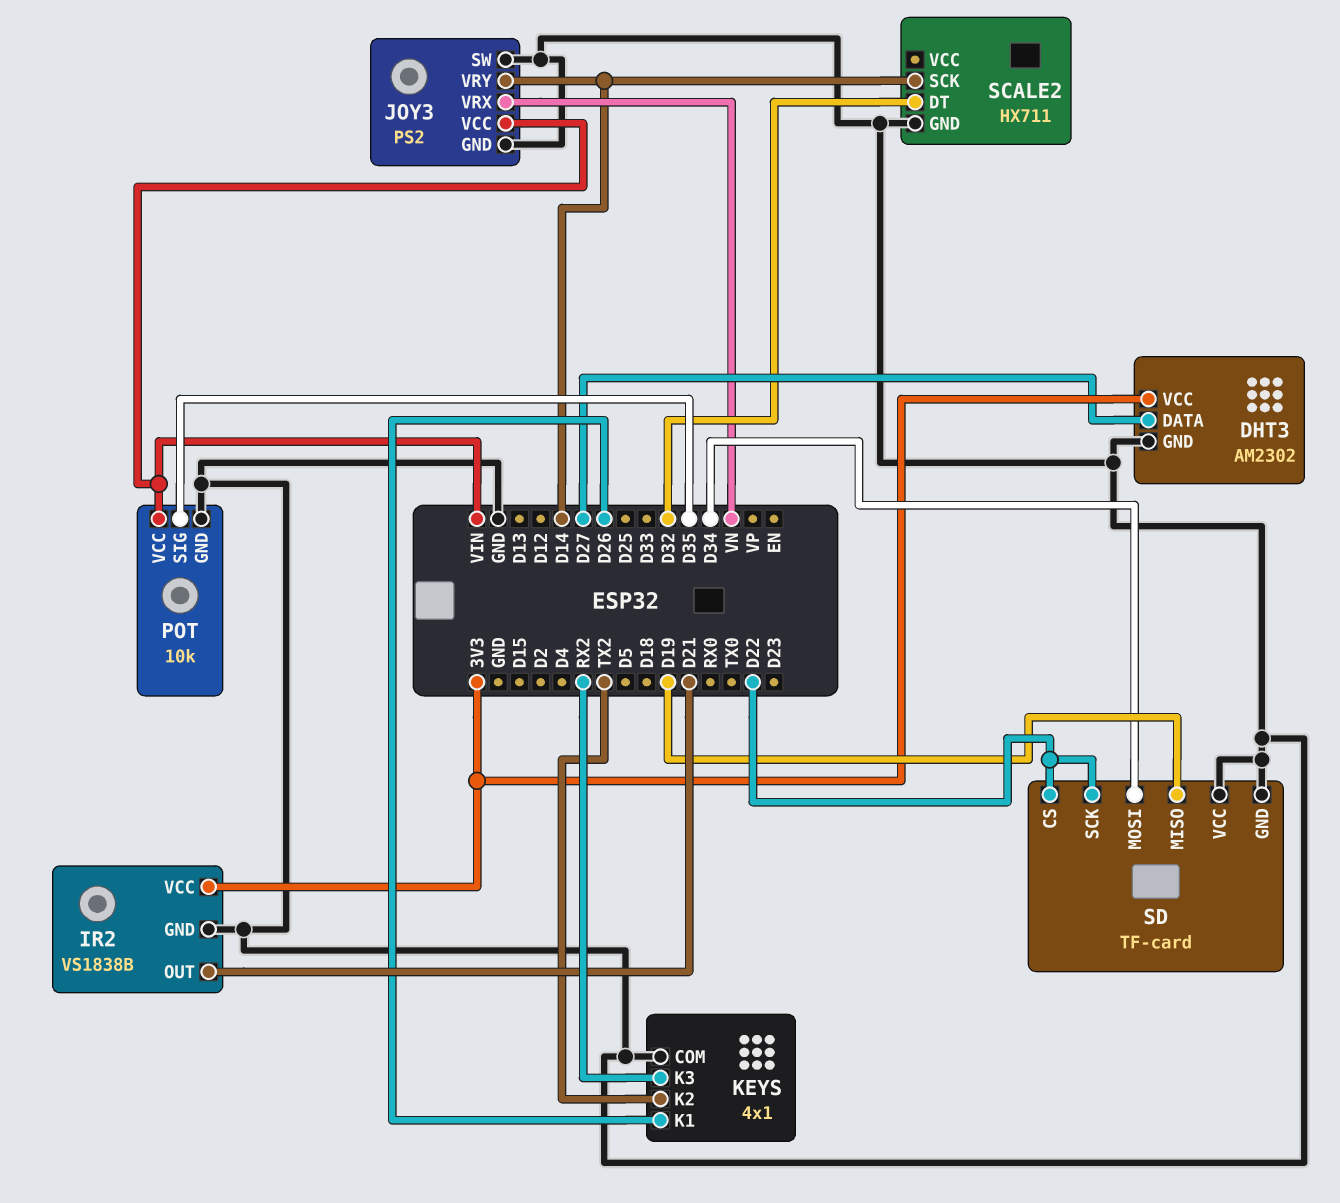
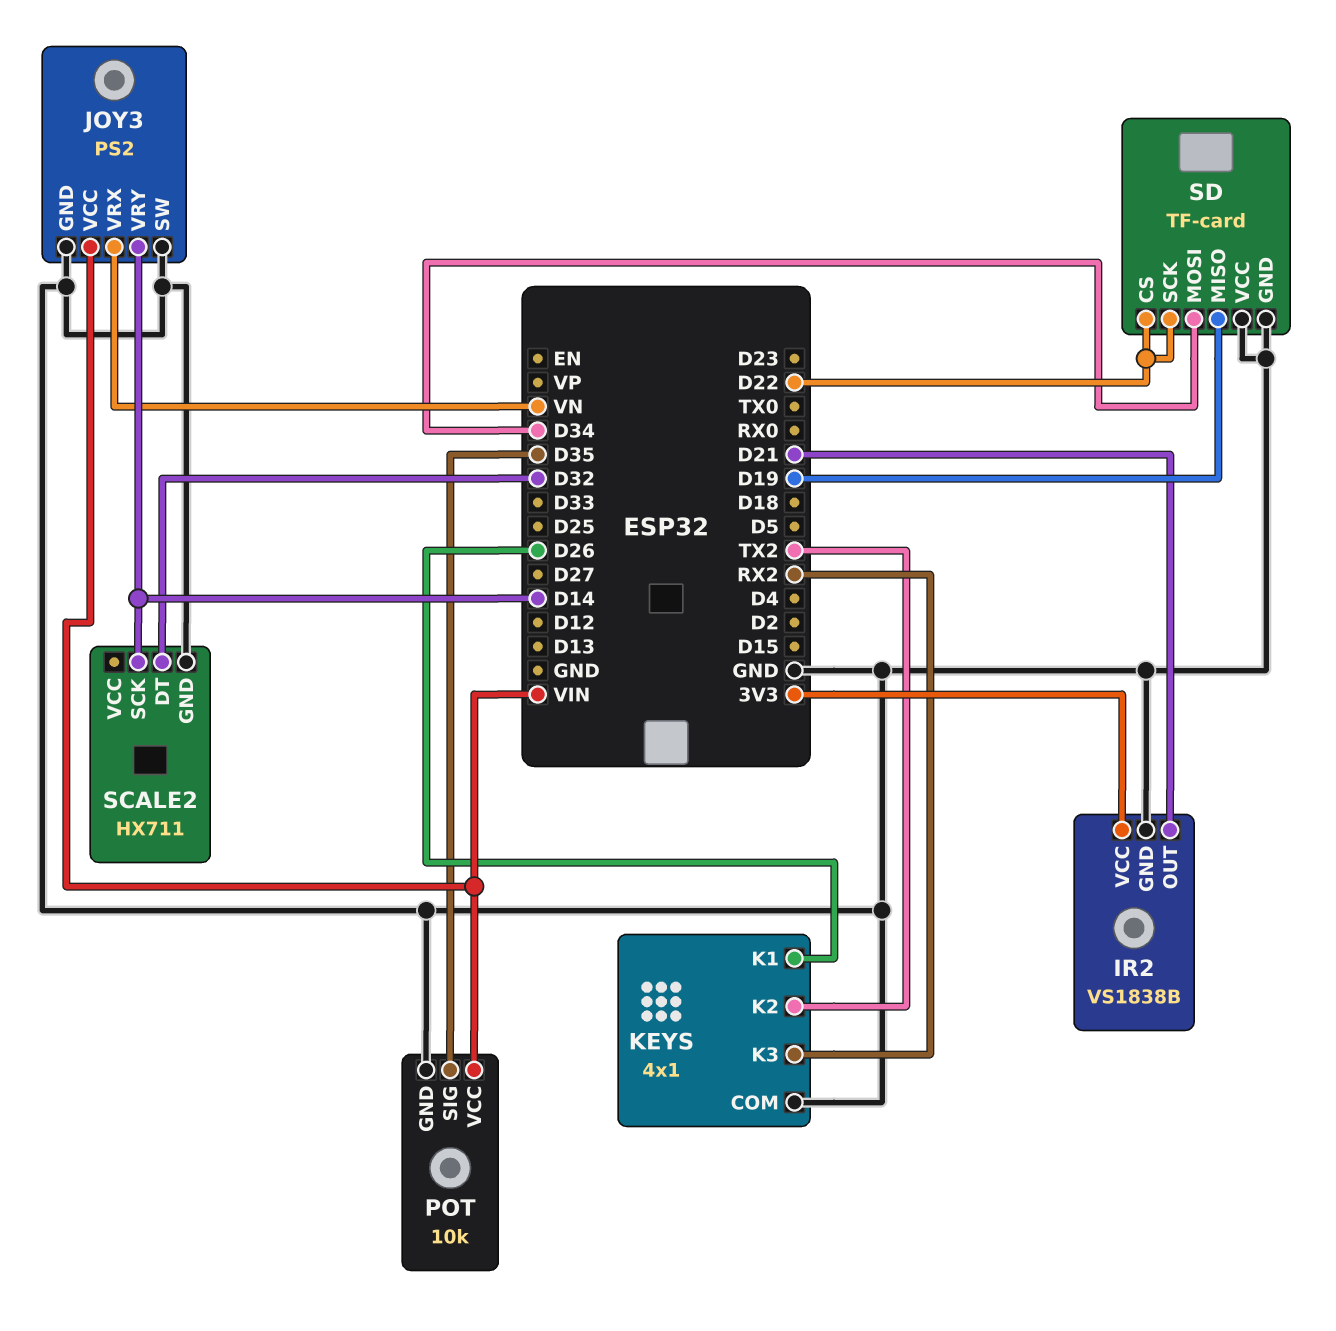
DHT3: AM2302 -> none
DHT3 pin DATA: D27 -> none
DHT3 pin GND: GND -> none
DHT3 pin VCC: 3V3 -> none

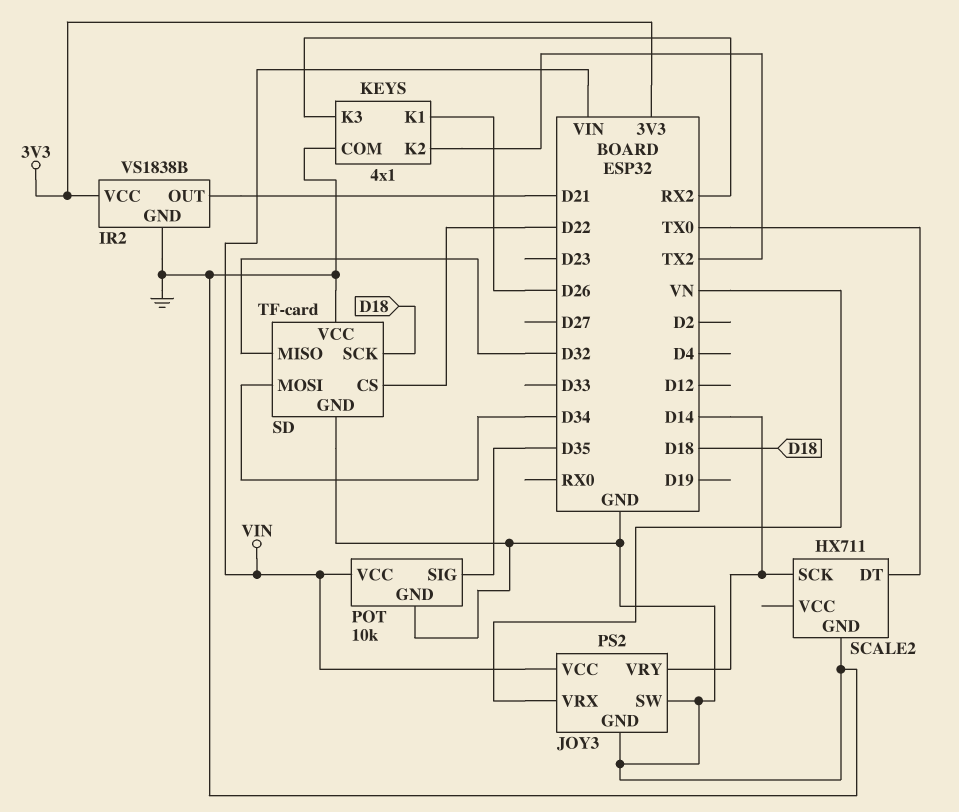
SCALE2 pin DT: D32 -> TX0
SD pin MISO: D19 -> D32
SD pin SCK: D22 -> D18

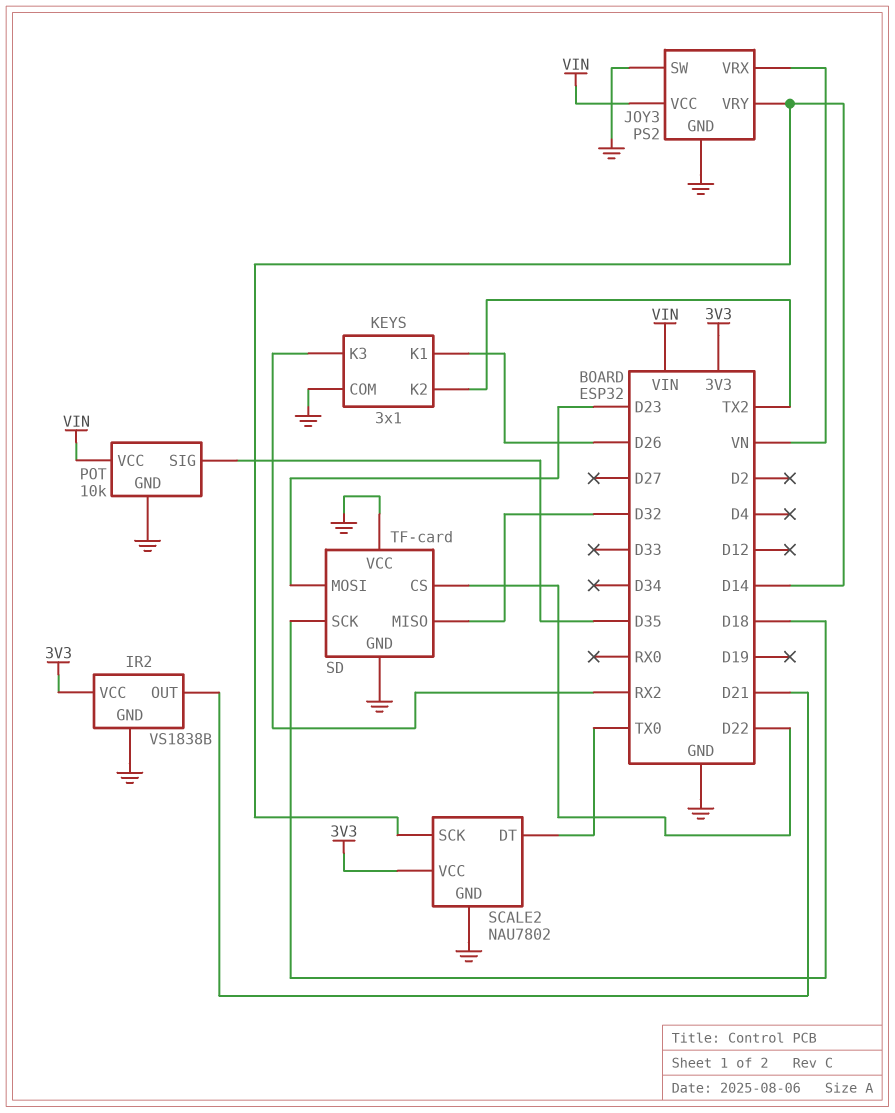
KEYS: 4x1 -> 3x1
SCALE2: HX711 -> NAU7802
SCALE2 pin VCC: none -> 3V3
SD pin MOSI: D34 -> D23

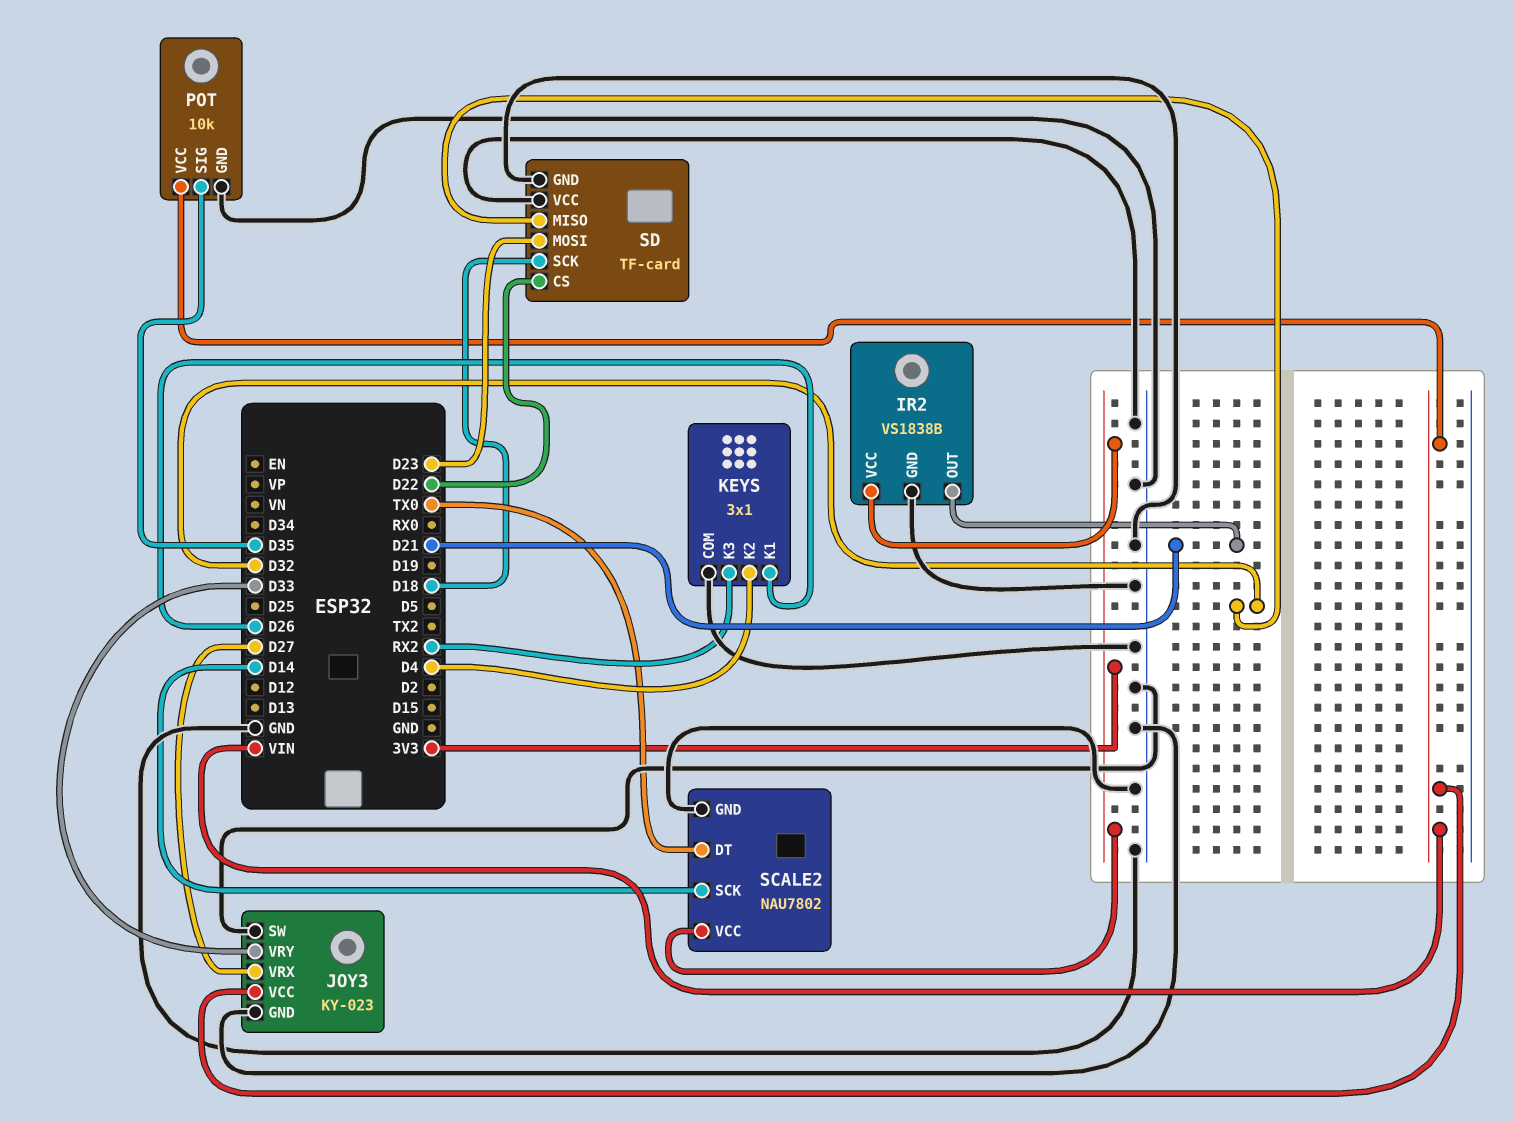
JOY3: PS2 -> KY-023
JOY3 pin VRX: VN -> D27
JOY3 pin VRY: D14 -> D33
KEYS pin K2: TX2 -> D4

